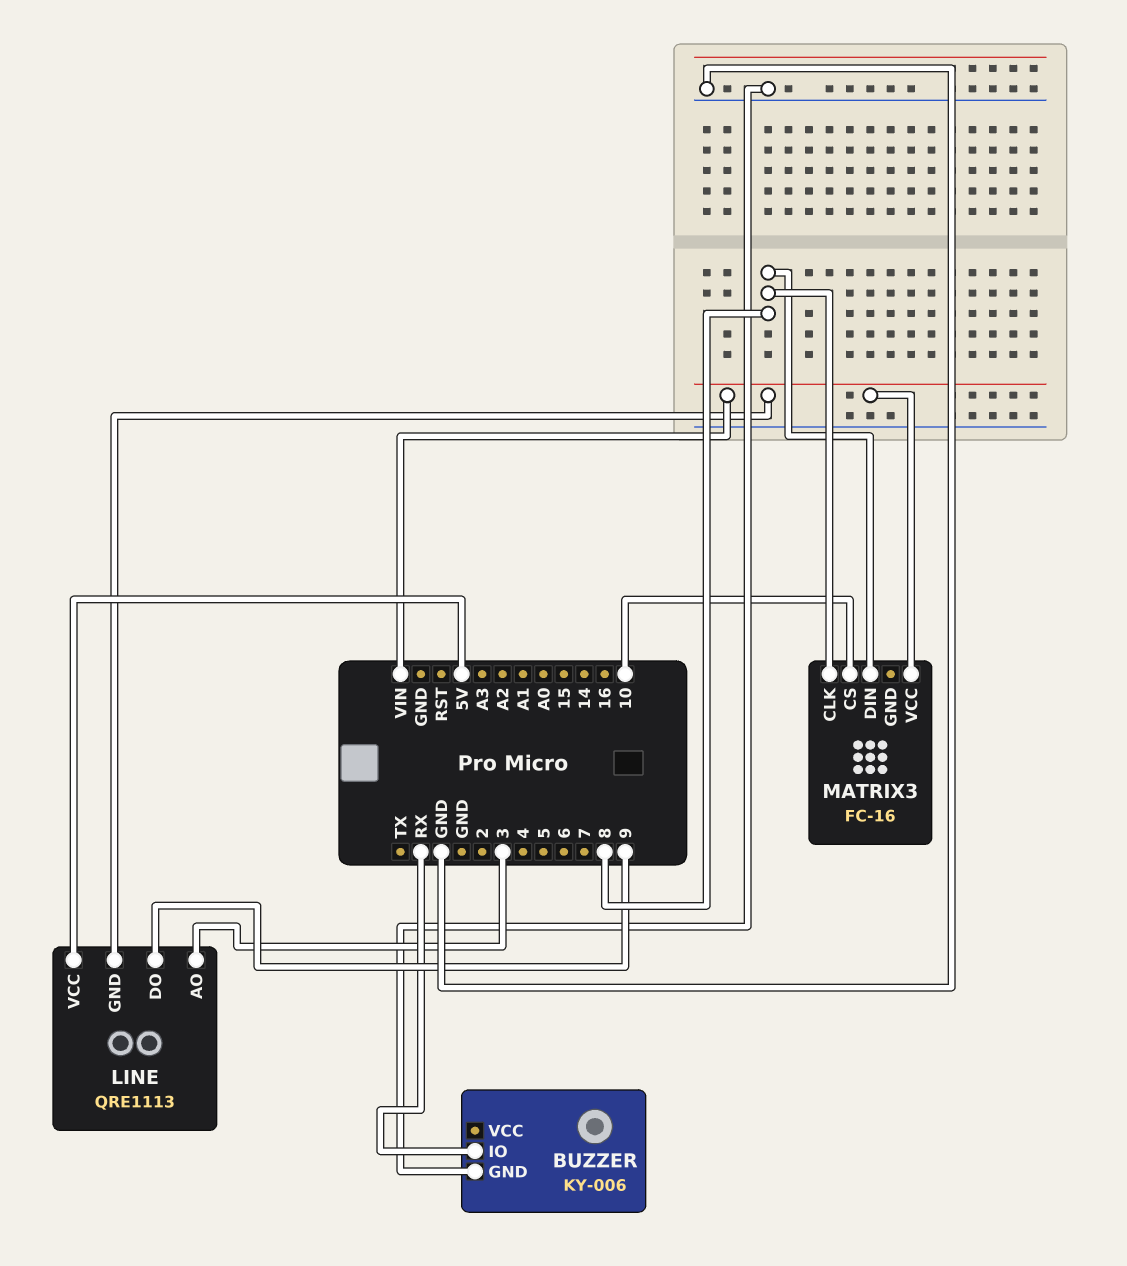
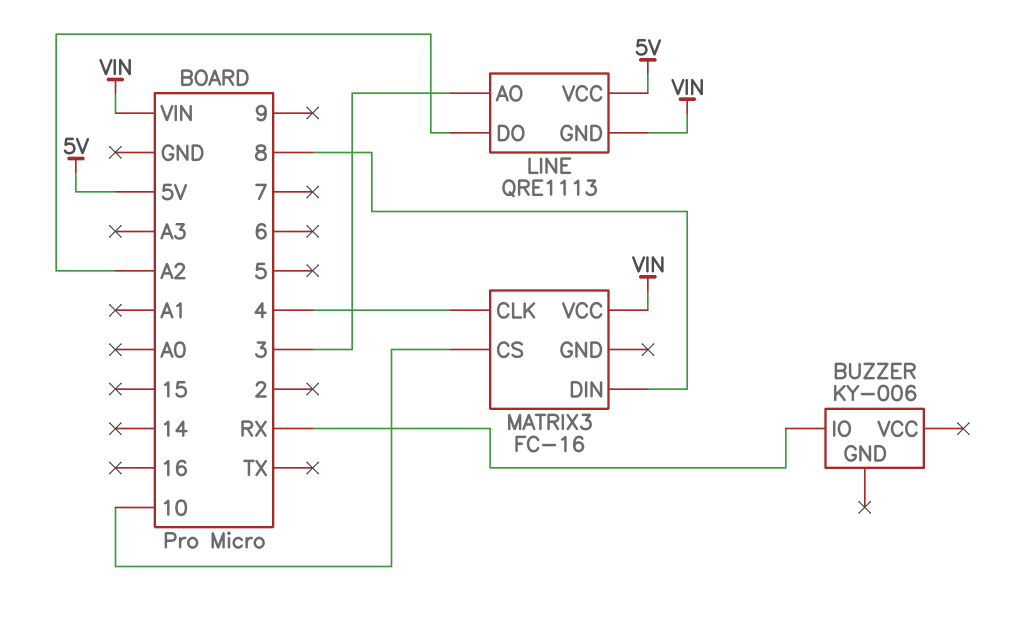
BUZZER pin GND: GND -> none
LINE pin DO: 9 -> A2
MATRIX3 pin CLK: 8 -> 4

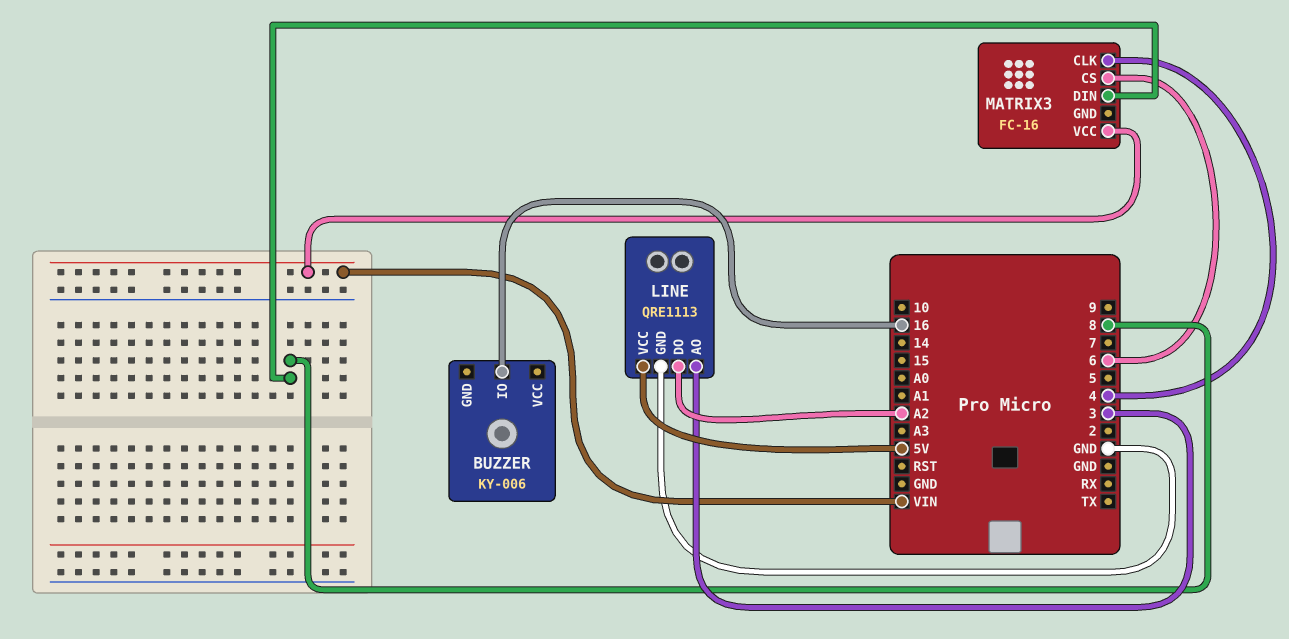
BUZZER pin IO: RX -> 16
LINE pin GND: VIN -> GND
MATRIX3 pin CS: 10 -> 6

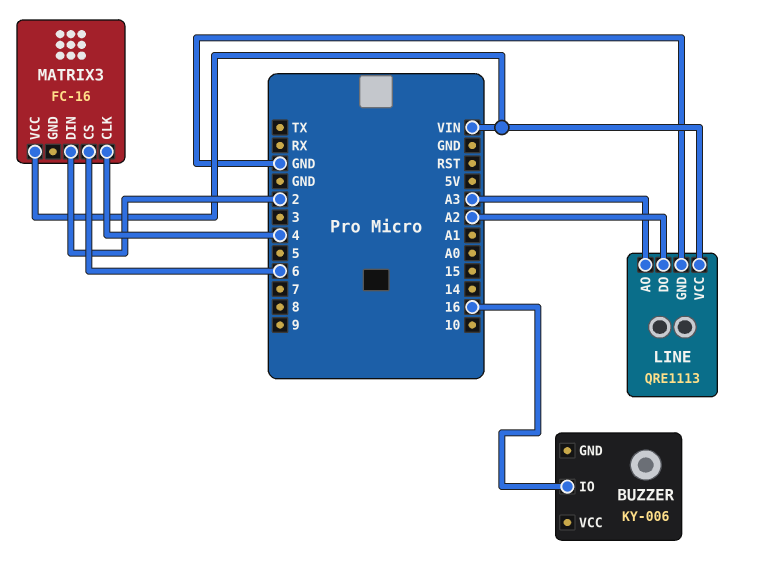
LINE pin AO: 3 -> A3
LINE pin VCC: 5V -> VIN
MATRIX3 pin DIN: 8 -> 2

